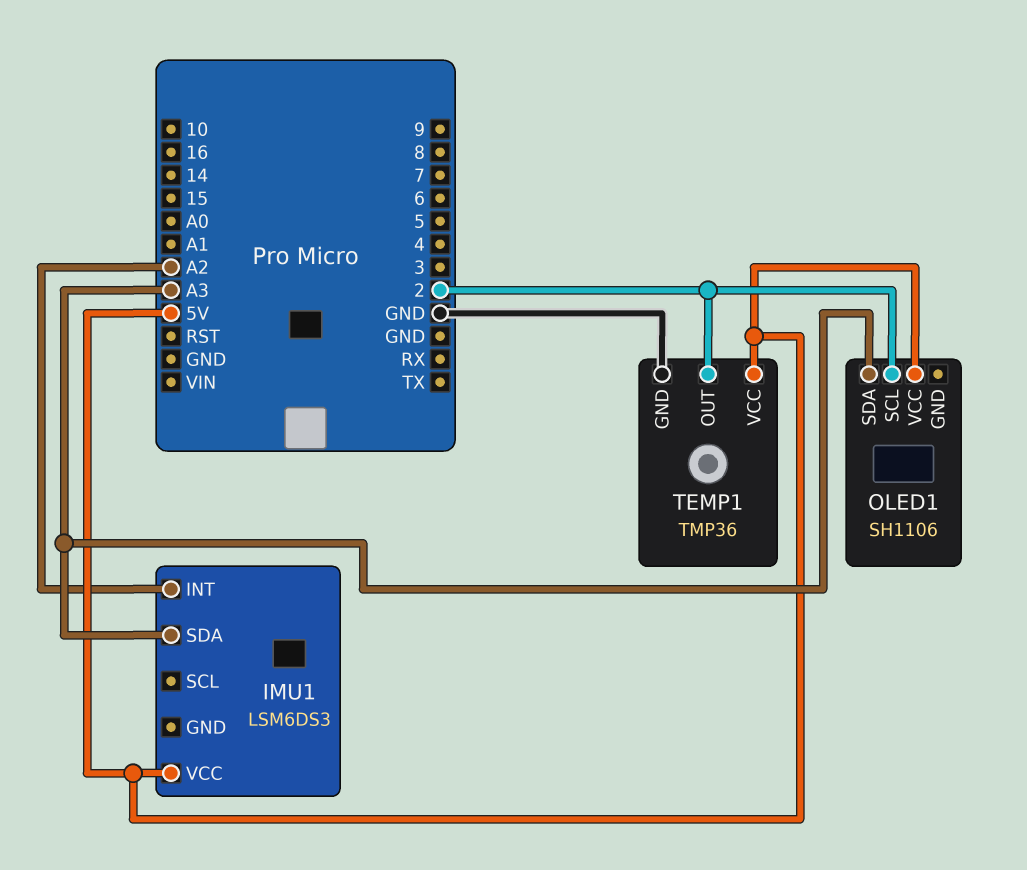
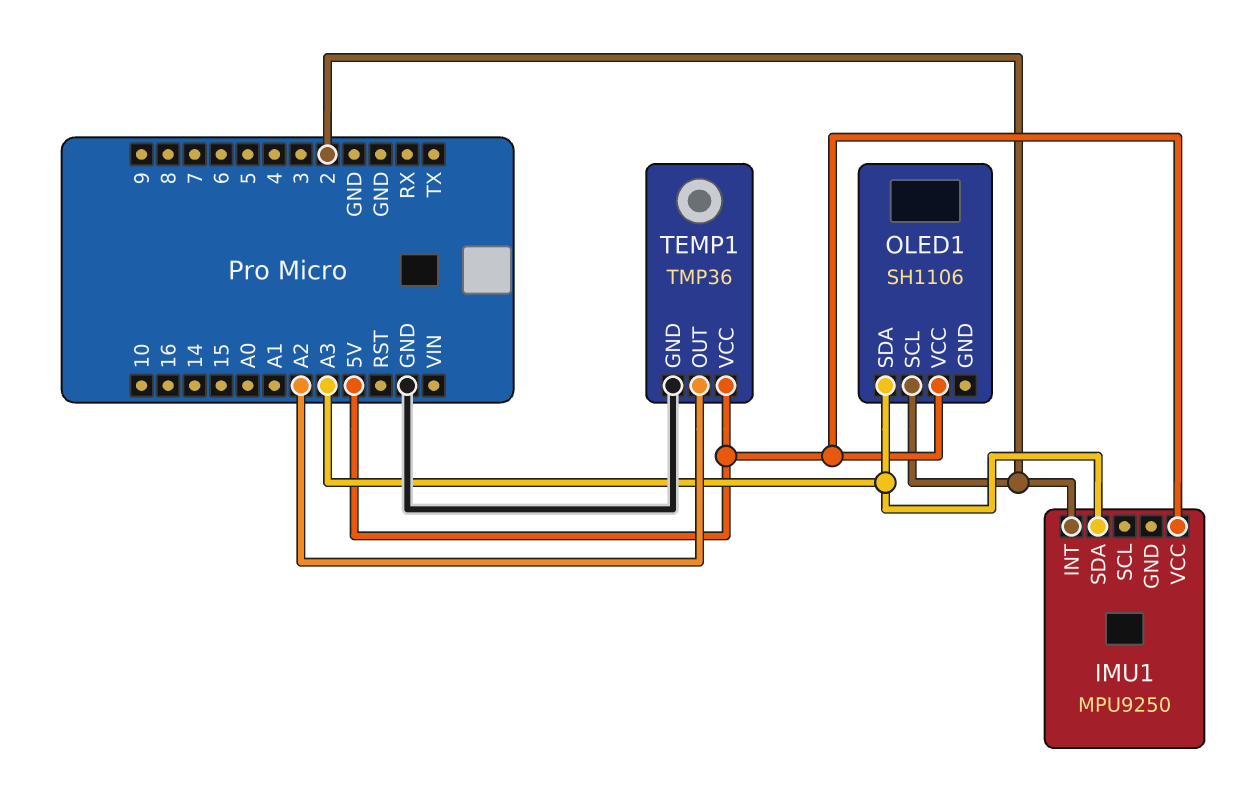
IMU1: LSM6DS3 -> MPU9250
IMU1 pin INT: A2 -> 2
TEMP1 pin OUT: 2 -> A2

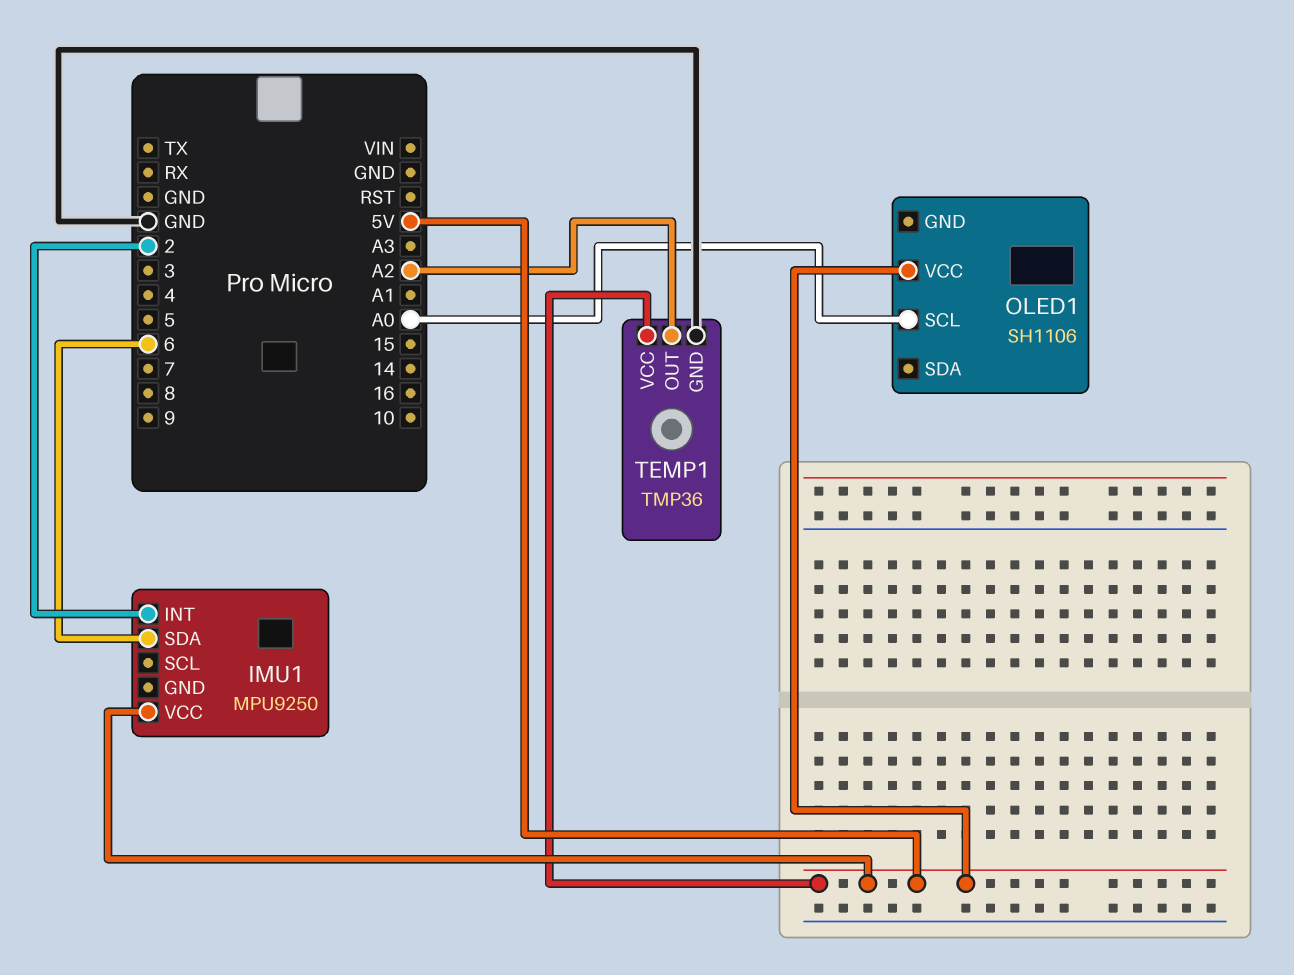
IMU1 pin SDA: A3 -> 6
OLED1 pin SCL: 2 -> A0
OLED1 pin SDA: A3 -> none

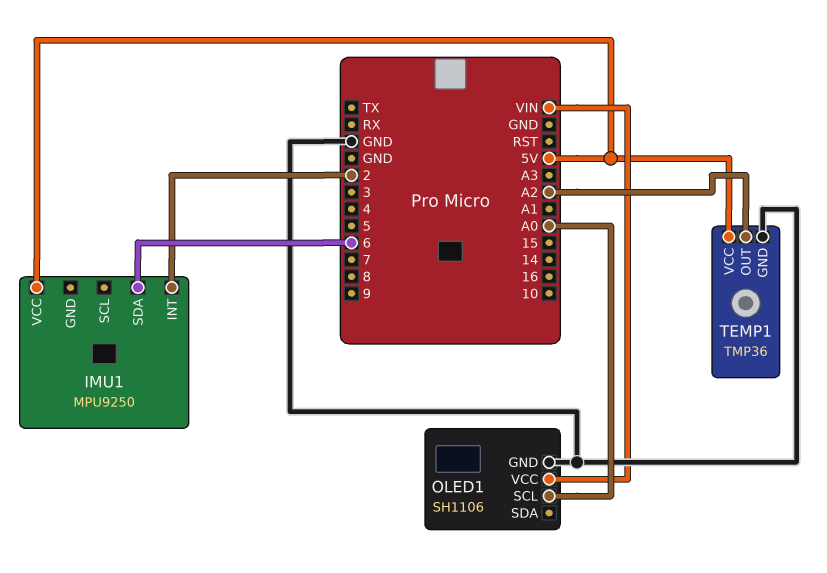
OLED1 pin GND: none -> GND
OLED1 pin VCC: 5V -> VIN

